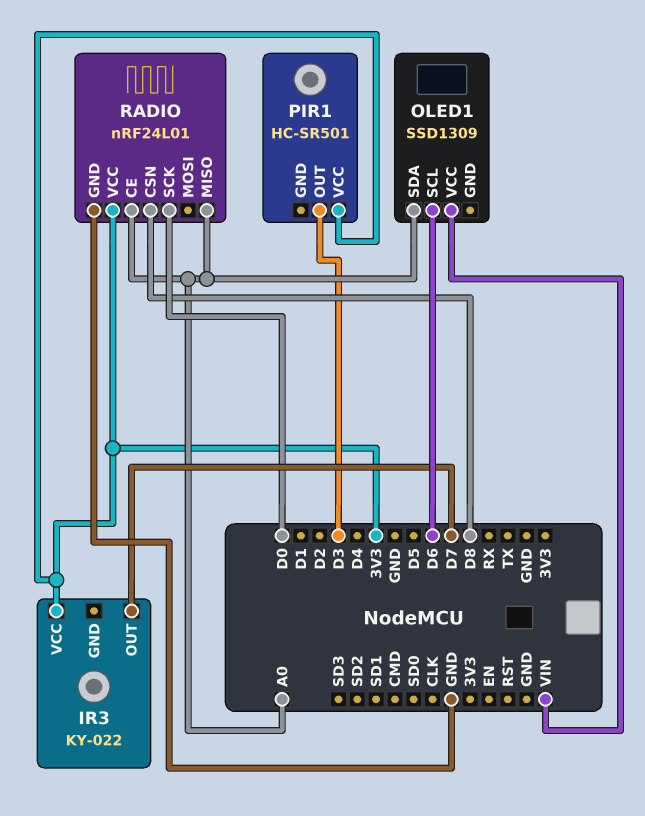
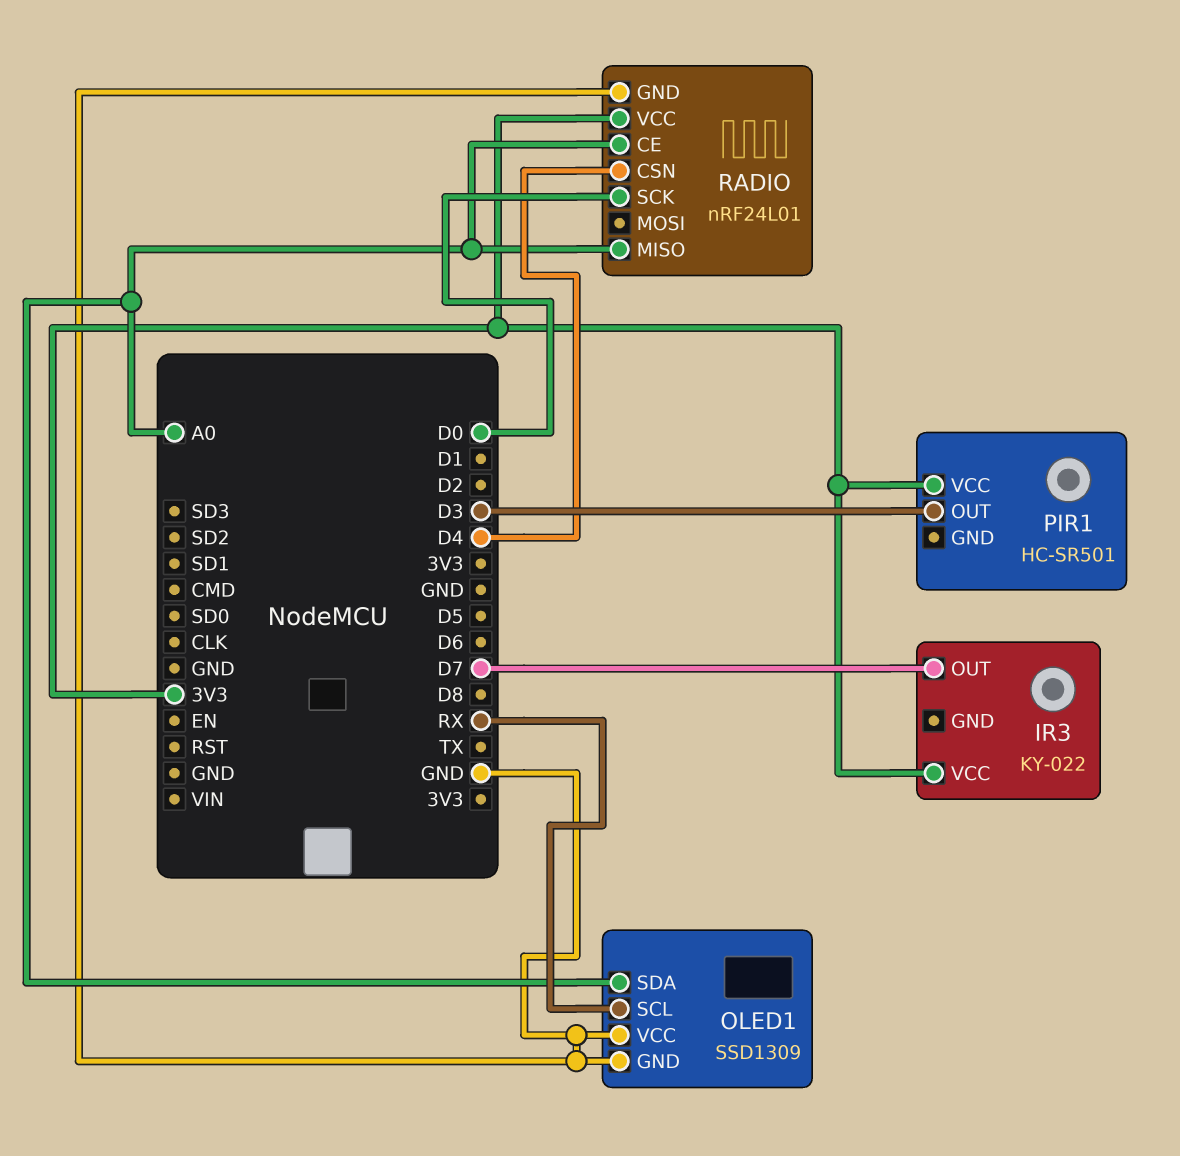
OLED1 pin GND: none -> GND
OLED1 pin SCL: D6 -> RX
OLED1 pin VCC: VIN -> GND
RADIO pin CSN: D8 -> D4

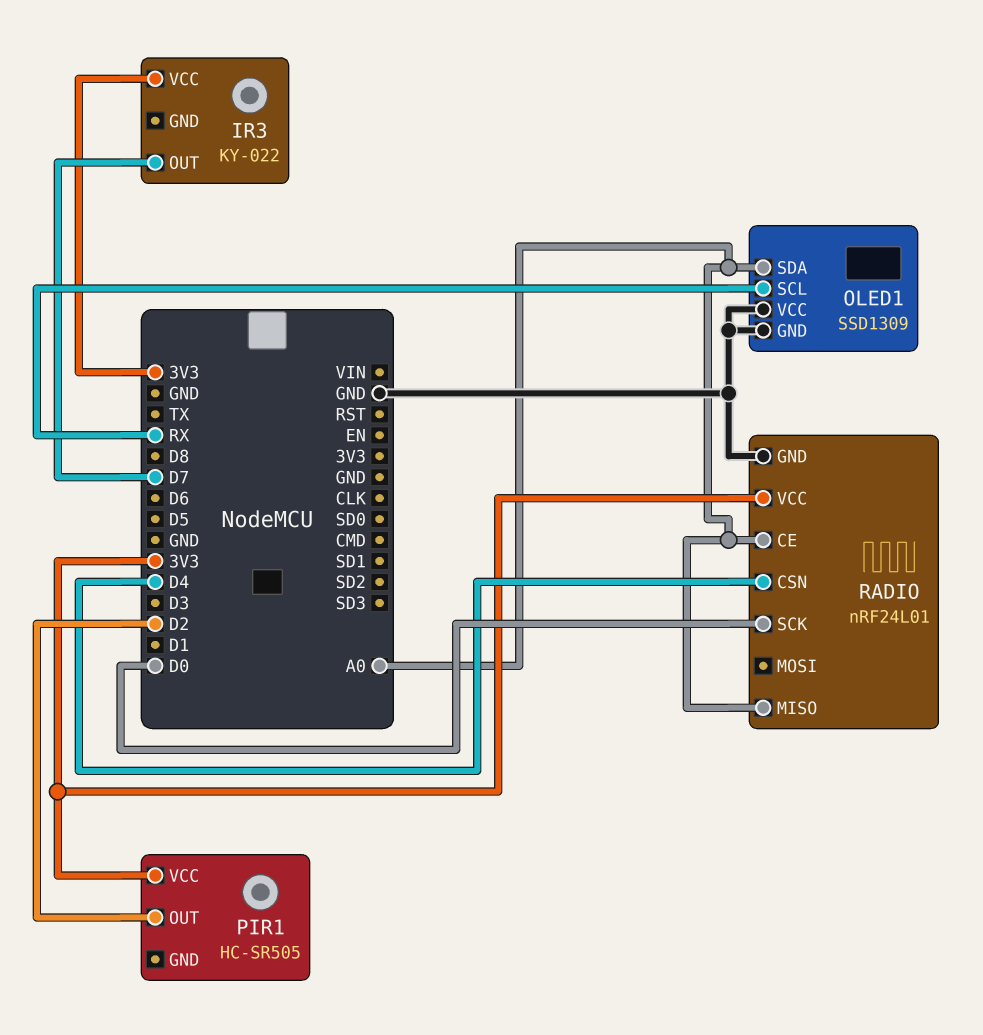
PIR1: HC-SR501 -> HC-SR505
PIR1 pin OUT: D3 -> D2

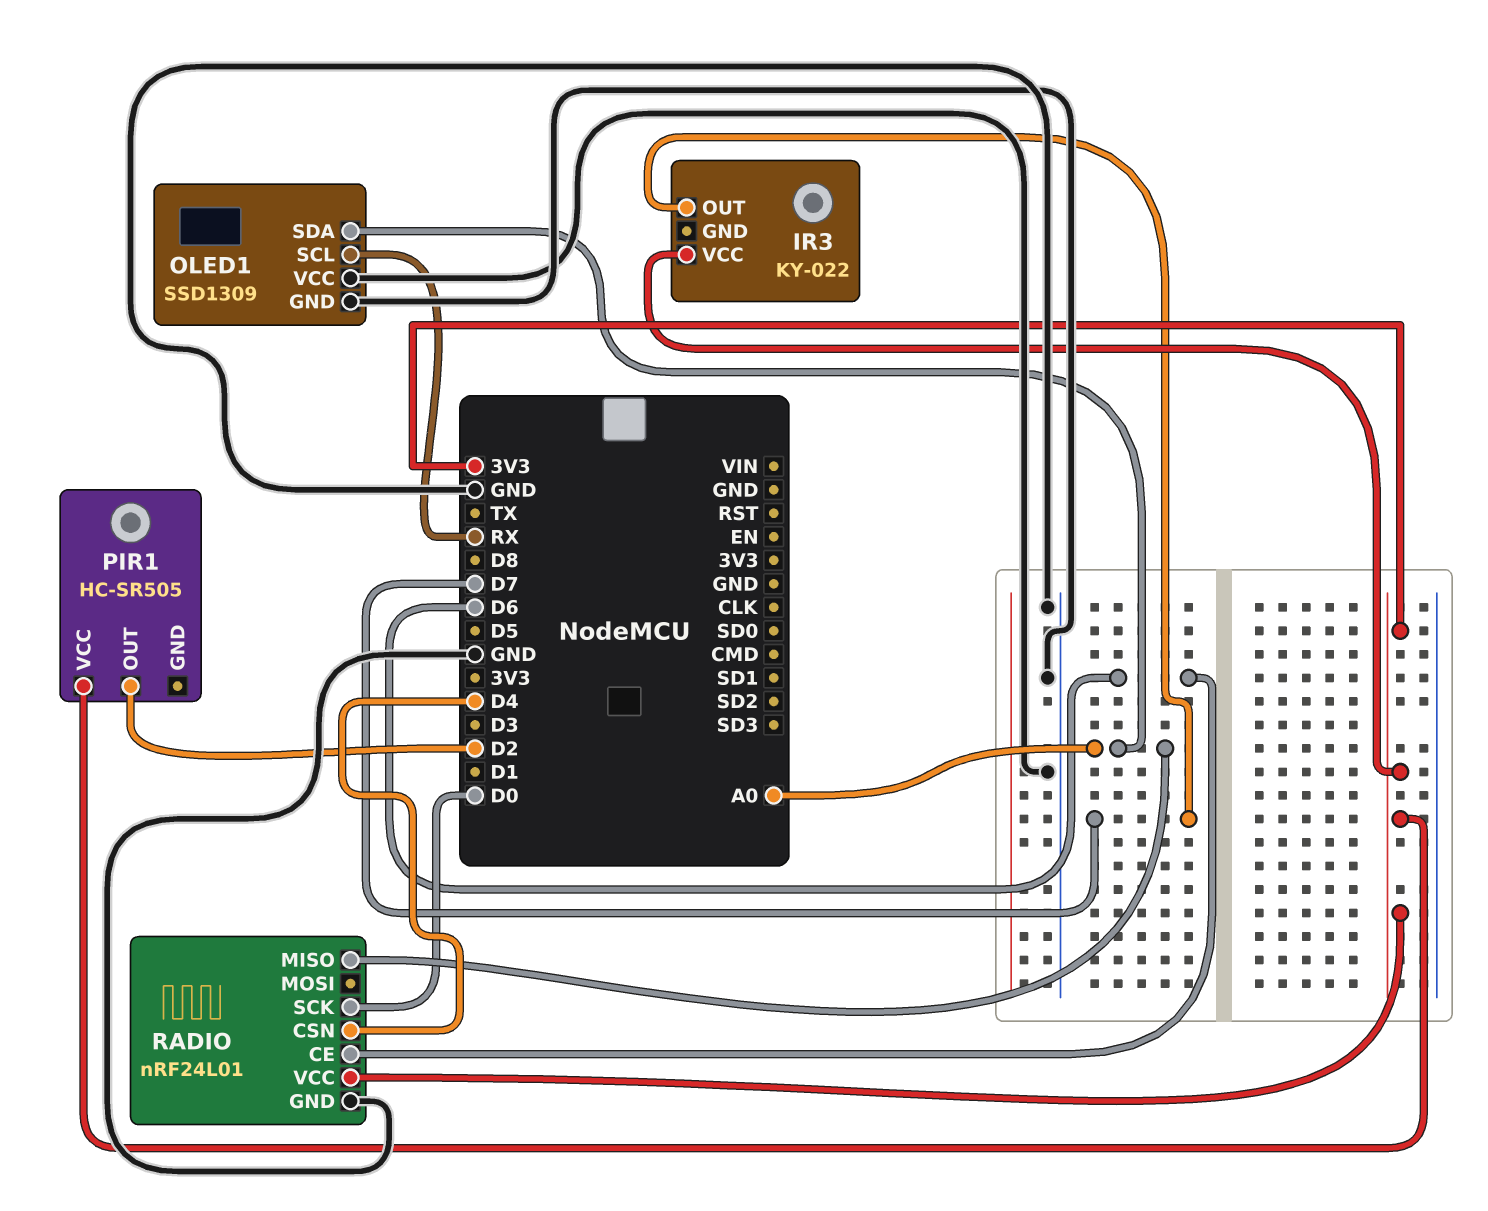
RADIO pin CE: A0 -> D6

